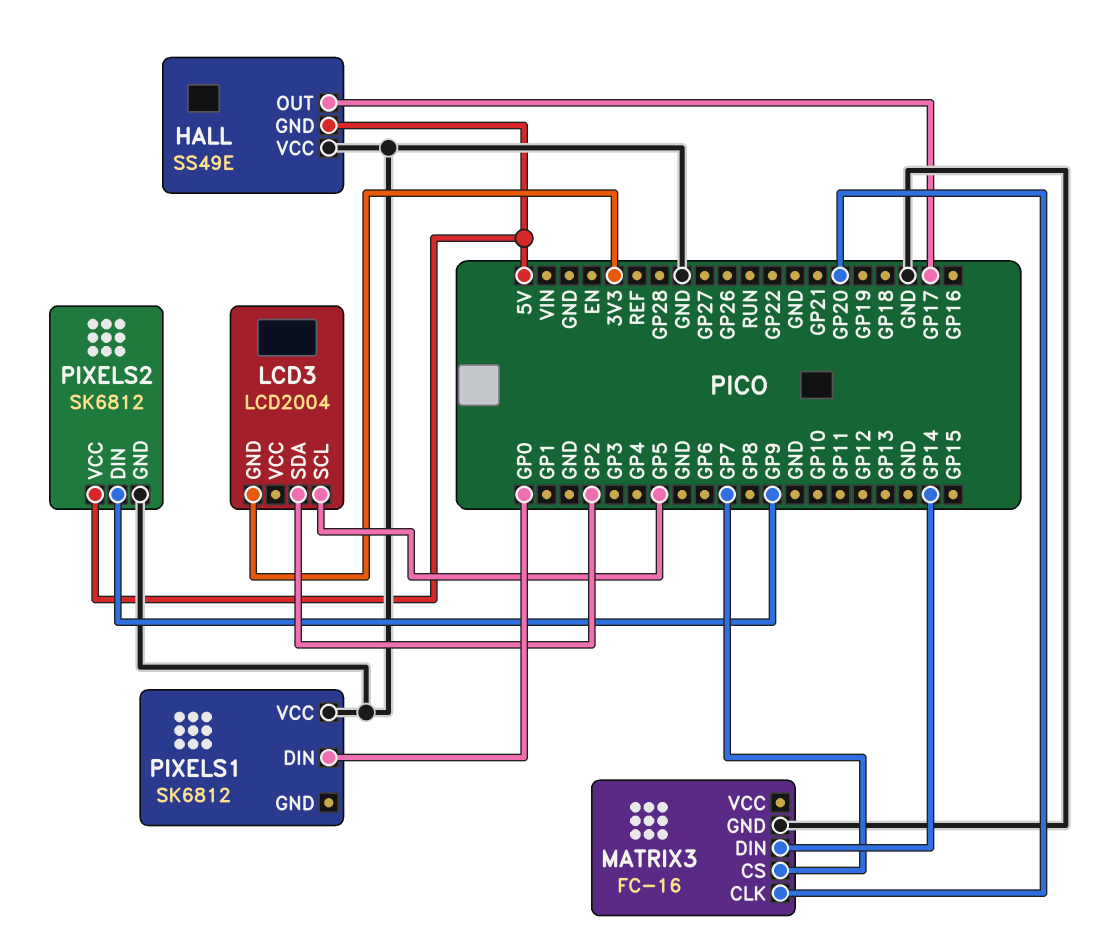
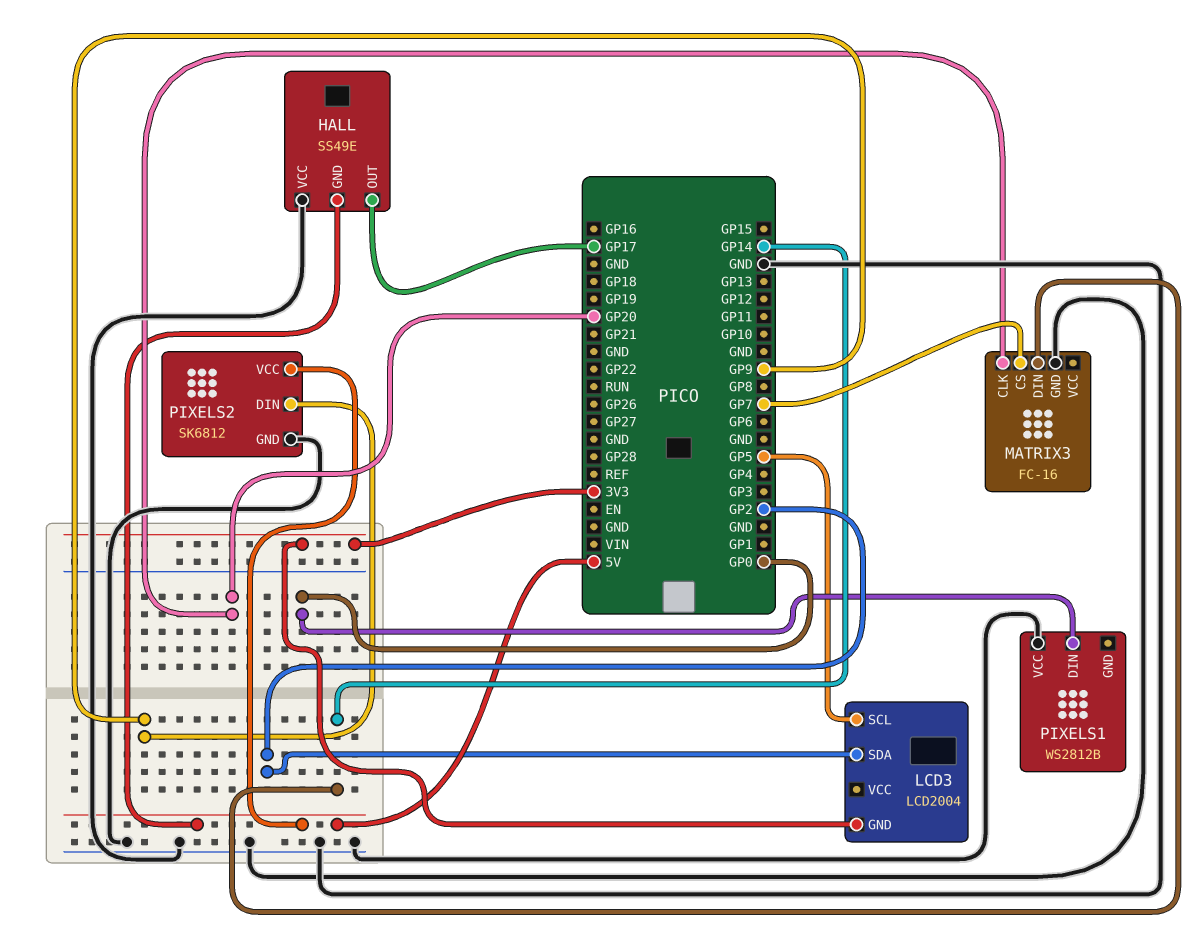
PIXELS1: SK6812 -> WS2812B

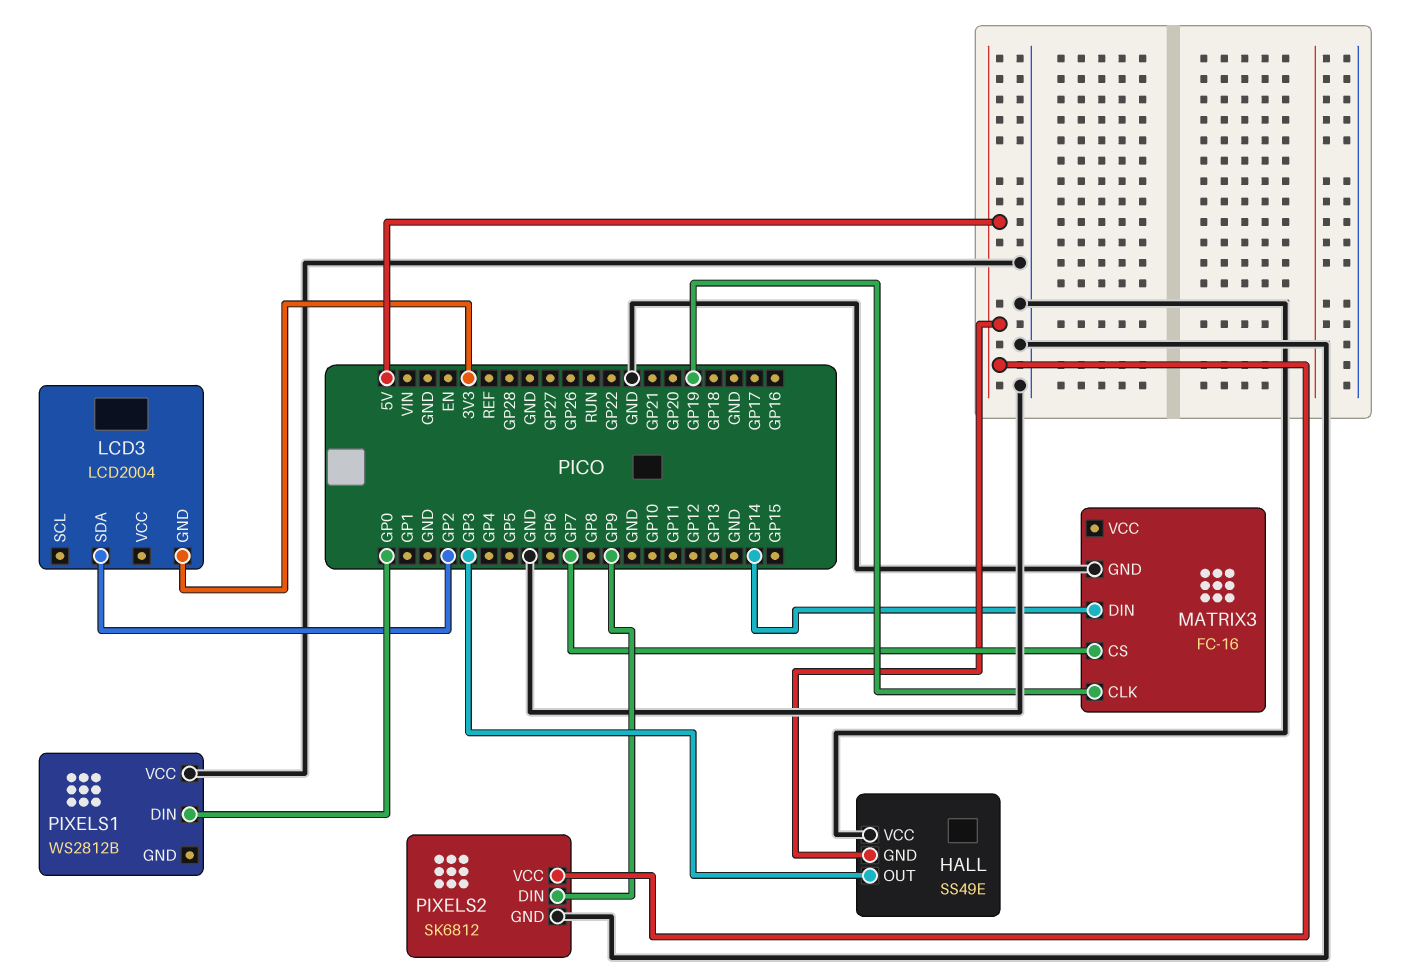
HALL pin OUT: GP17 -> GP3
LCD3 pin SCL: GP5 -> none
MATRIX3 pin CLK: GP20 -> GP19

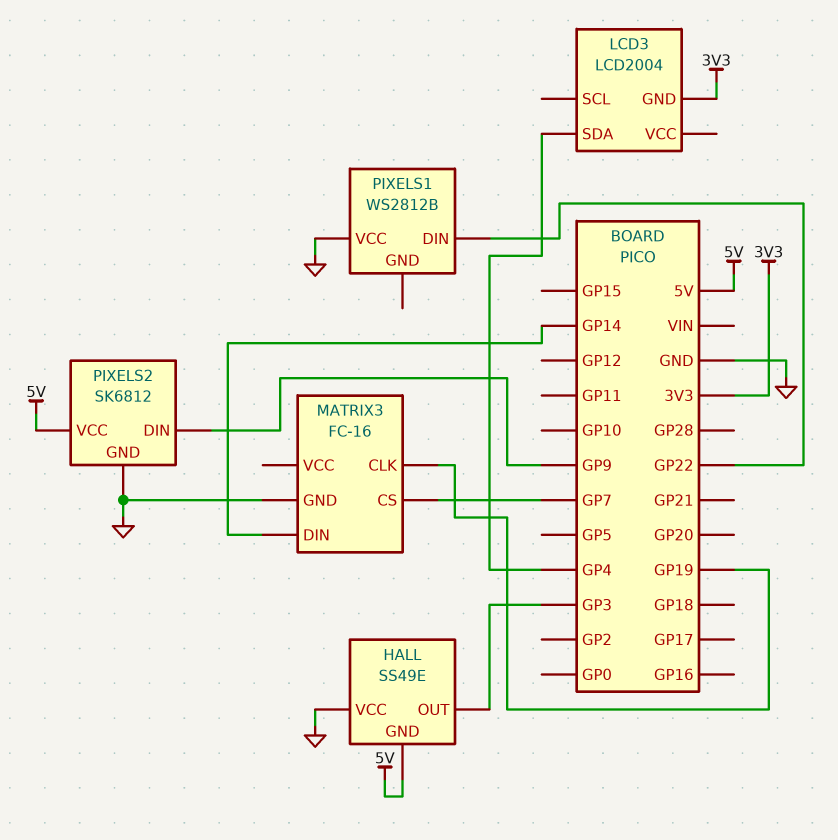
LCD3 pin SDA: GP2 -> GP4
PIXELS1 pin DIN: GP0 -> GP22

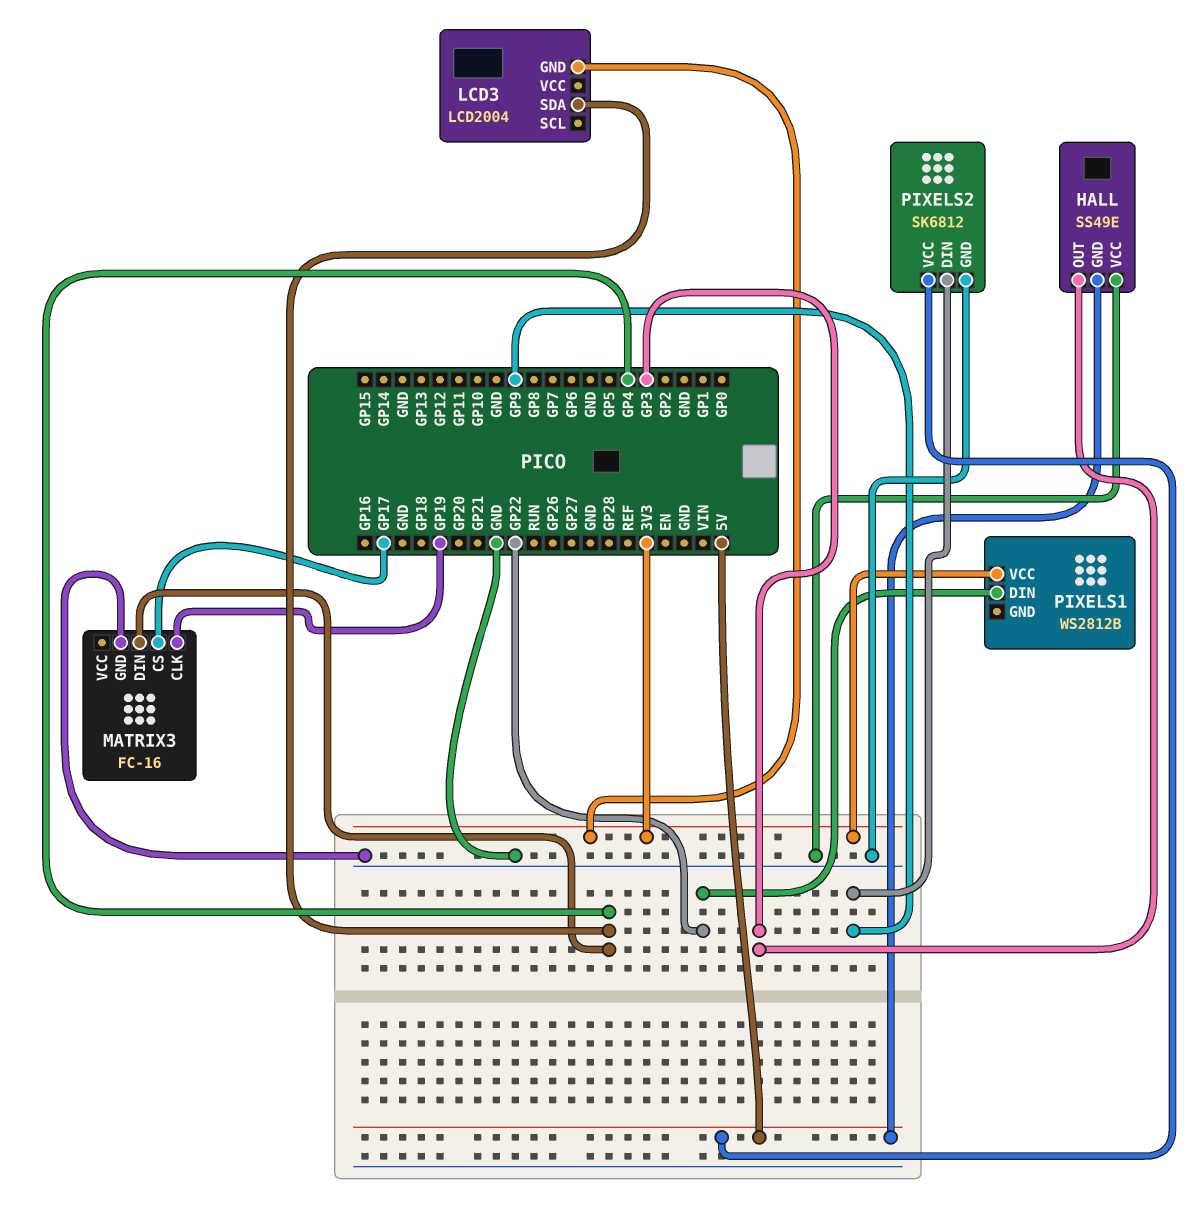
MATRIX3 pin CS: GP7 -> GP17
MATRIX3 pin DIN: GP14 -> GP4
PIXELS1 pin VCC: GND -> 3V3

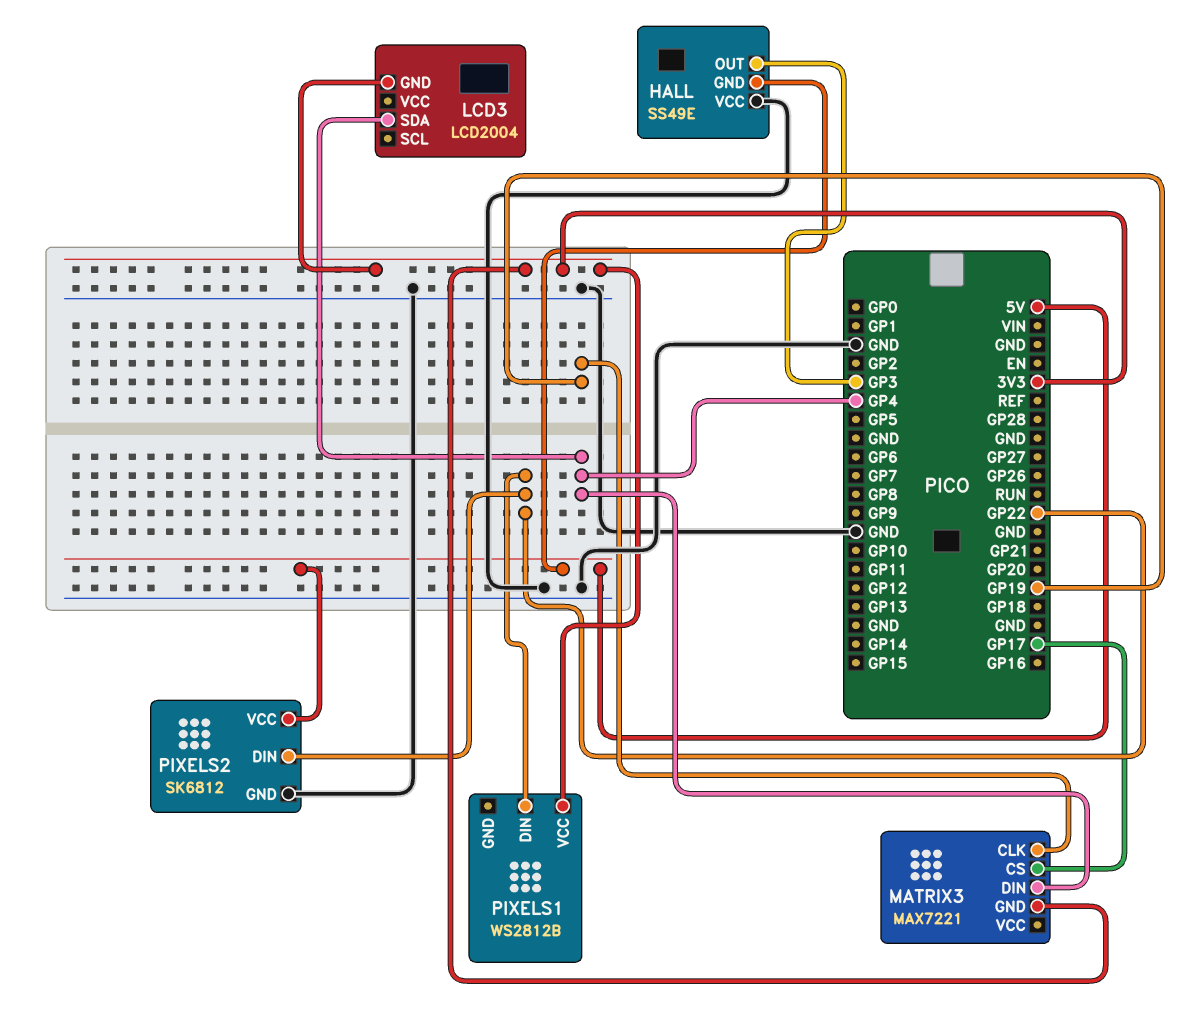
MATRIX3: FC-16 -> MAX7221
MATRIX3 pin GND: GND -> 3V3
PIXELS2 pin DIN: GP9 -> GP22

